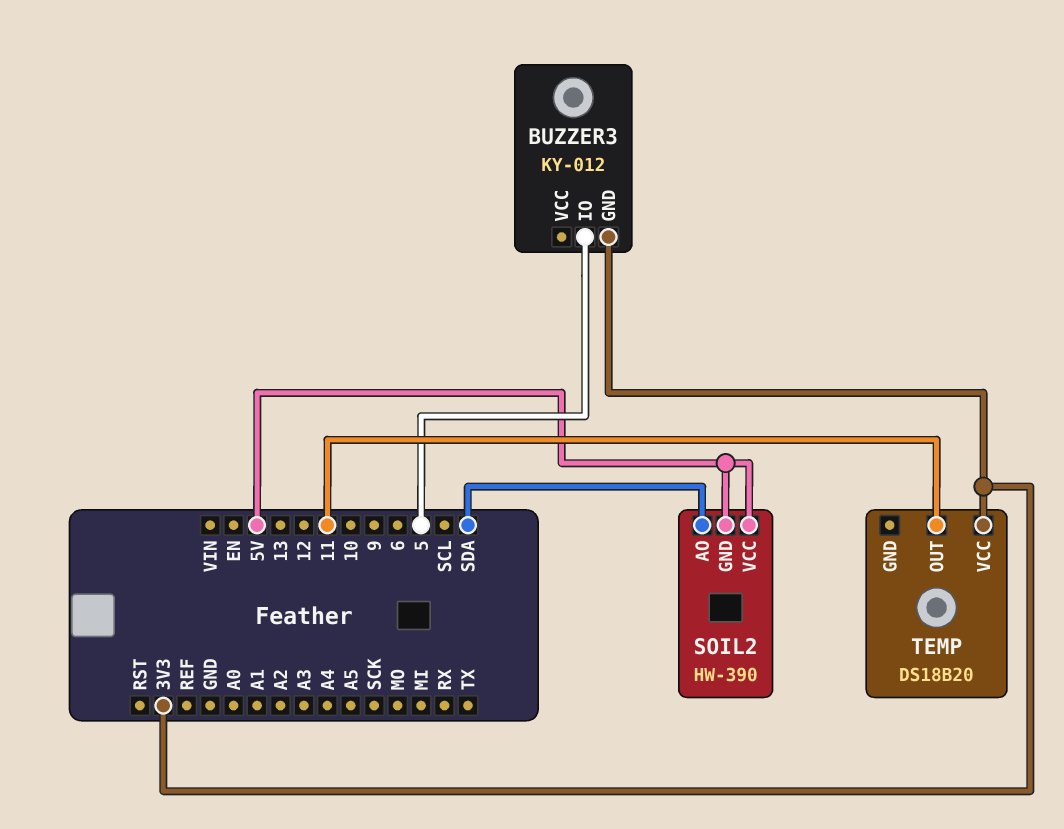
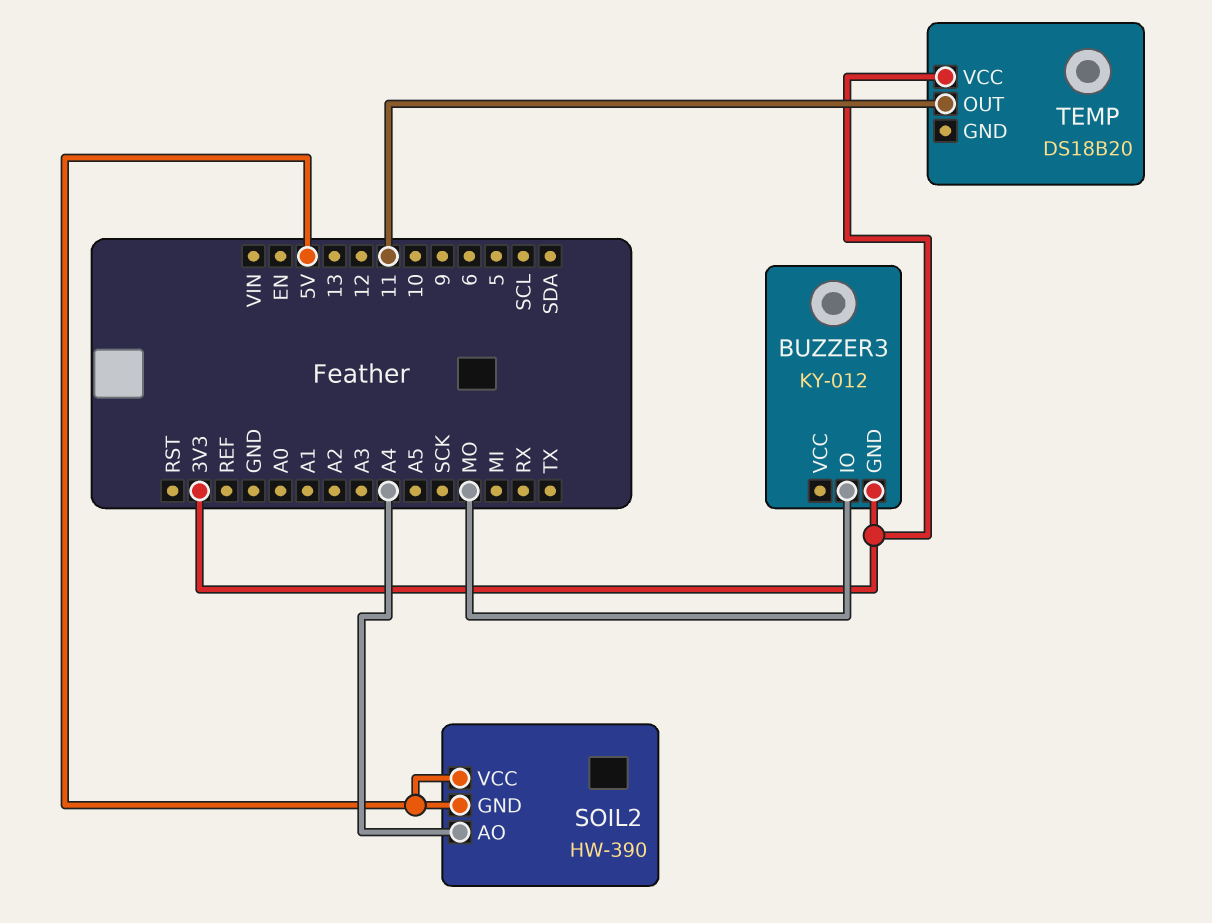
BUZZER3 pin IO: 5 -> MO
SOIL2 pin AO: SDA -> A4

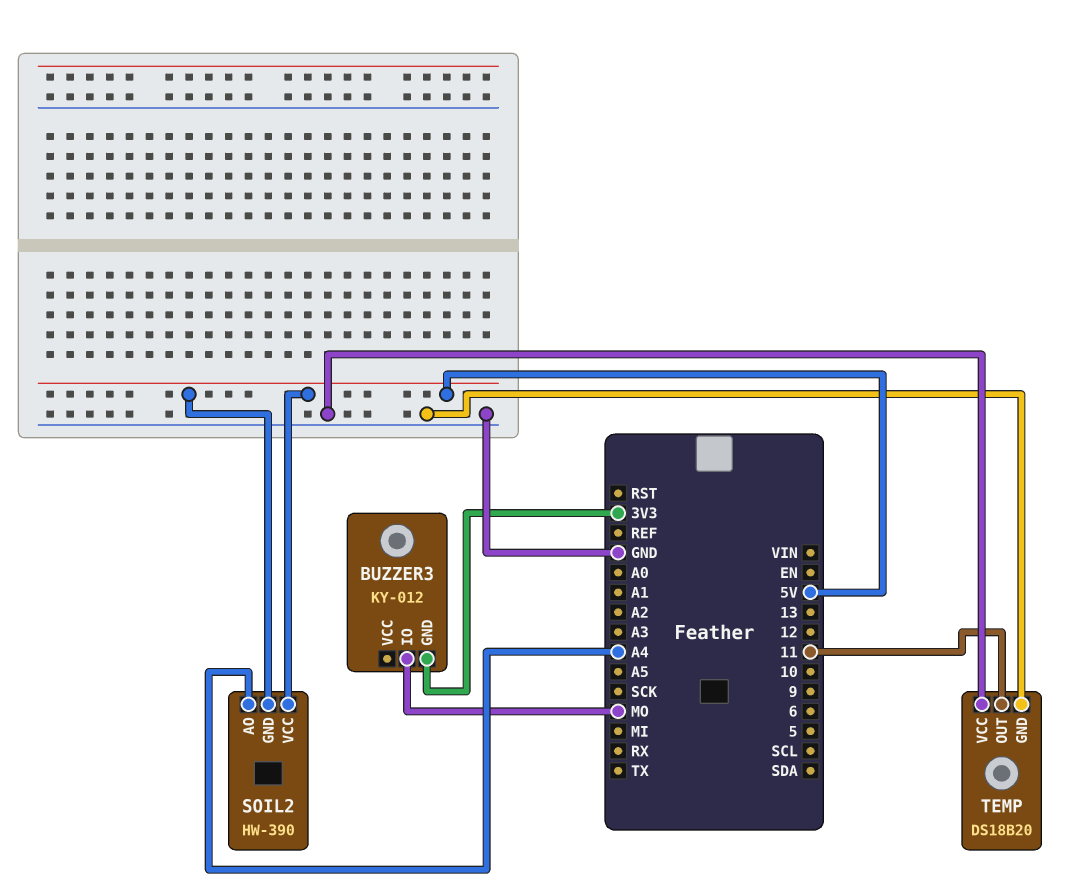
TEMP pin GND: none -> GND
TEMP pin VCC: 3V3 -> GND

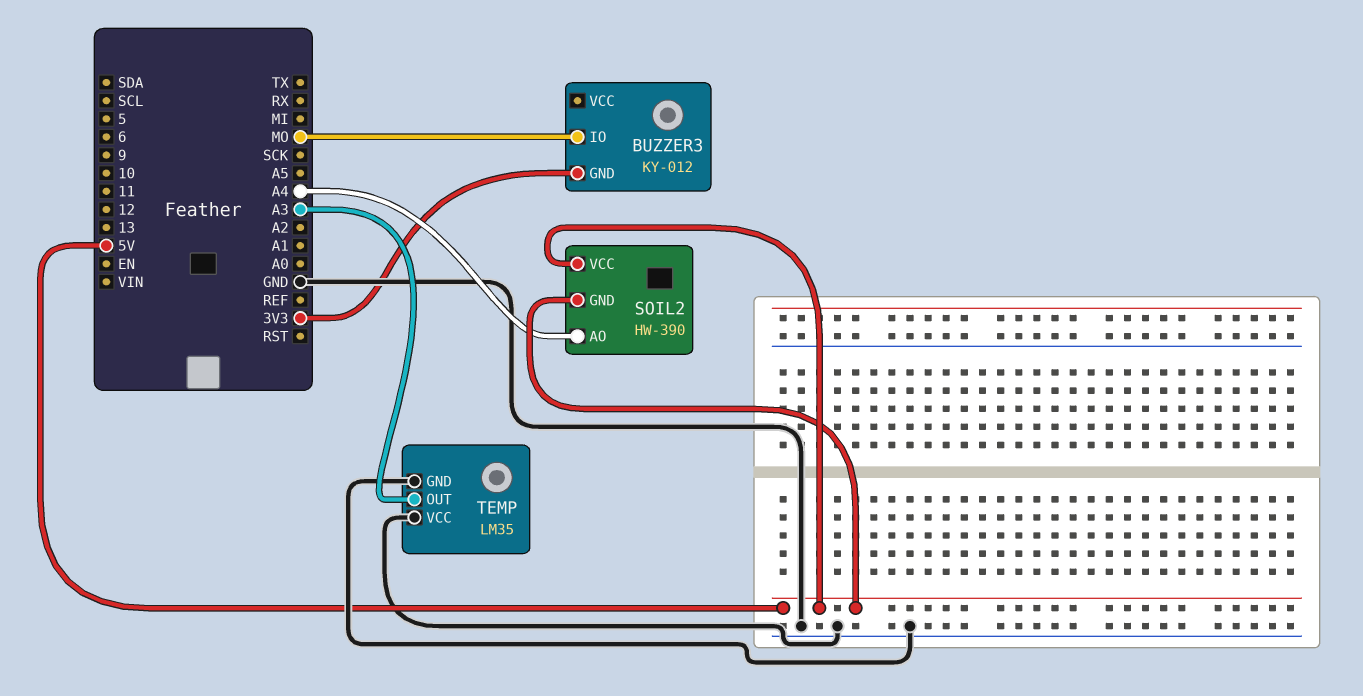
TEMP: DS18B20 -> LM35
TEMP pin OUT: 11 -> A3

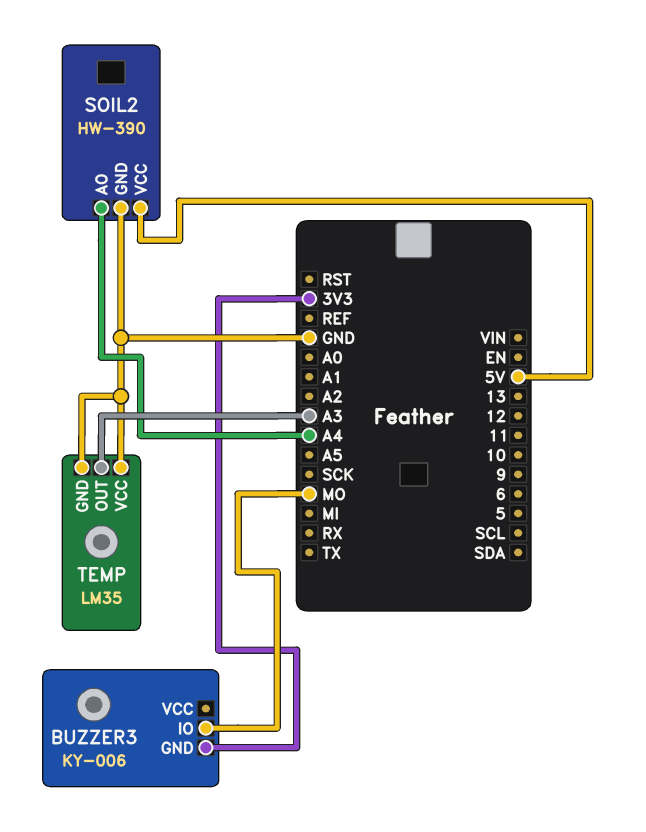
BUZZER3: KY-012 -> KY-006
SOIL2 pin GND: 5V -> GND

